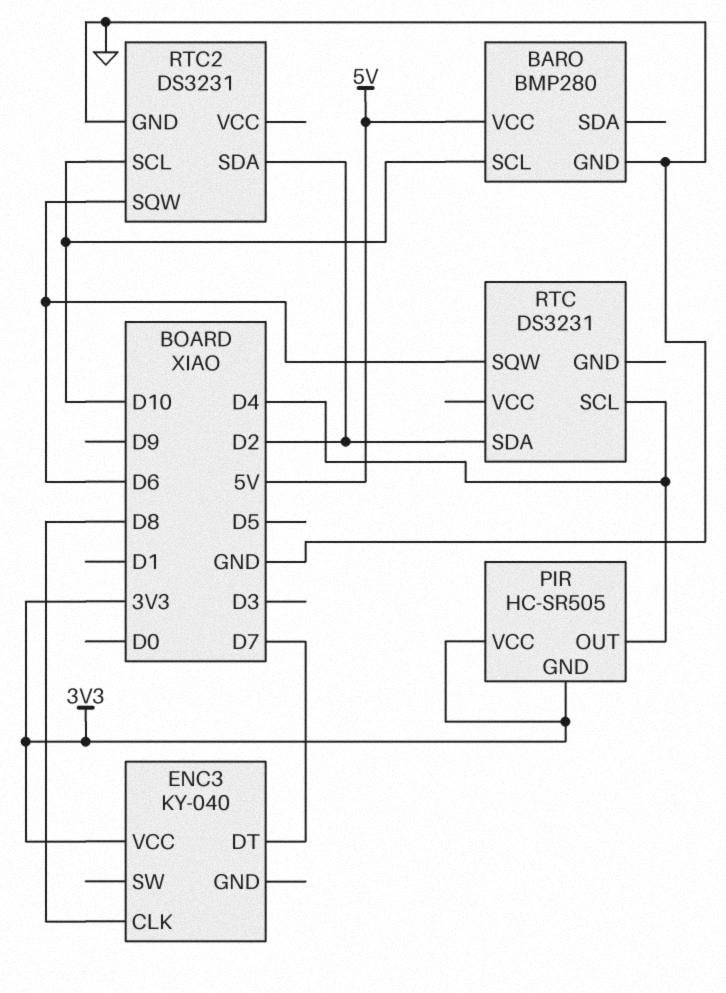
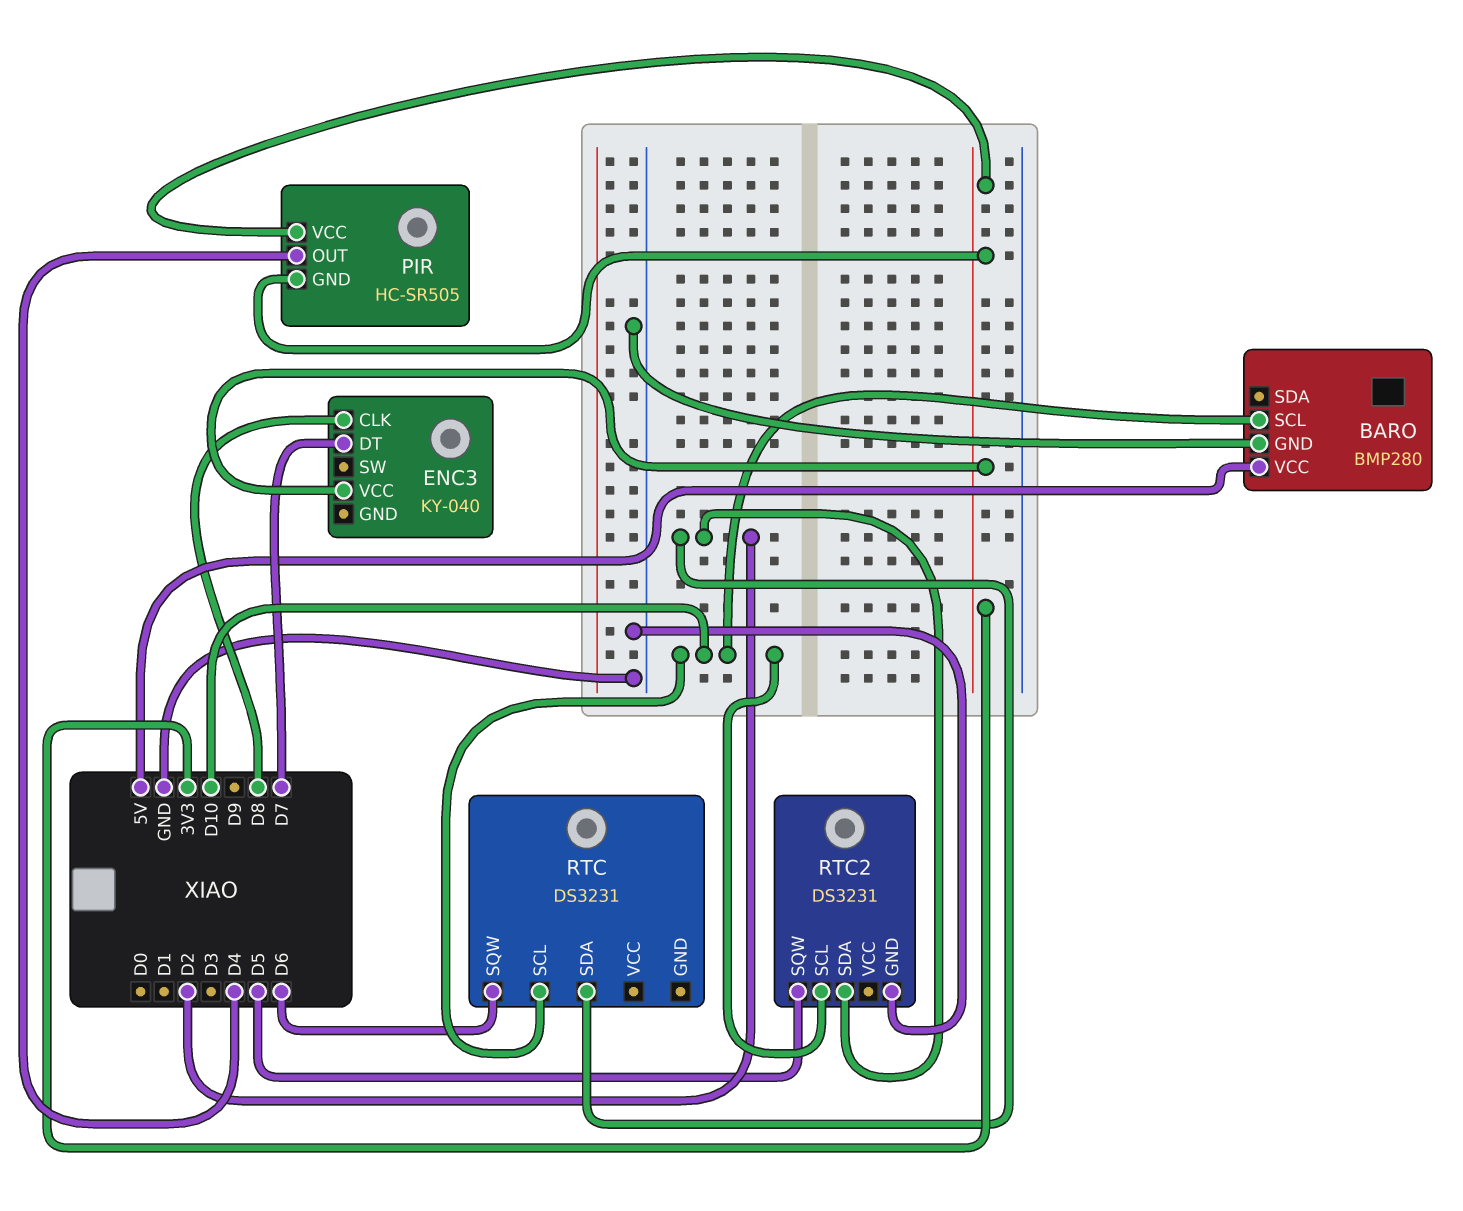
RTC pin SCL: D4 -> D10
RTC2 pin SQW: D6 -> D5

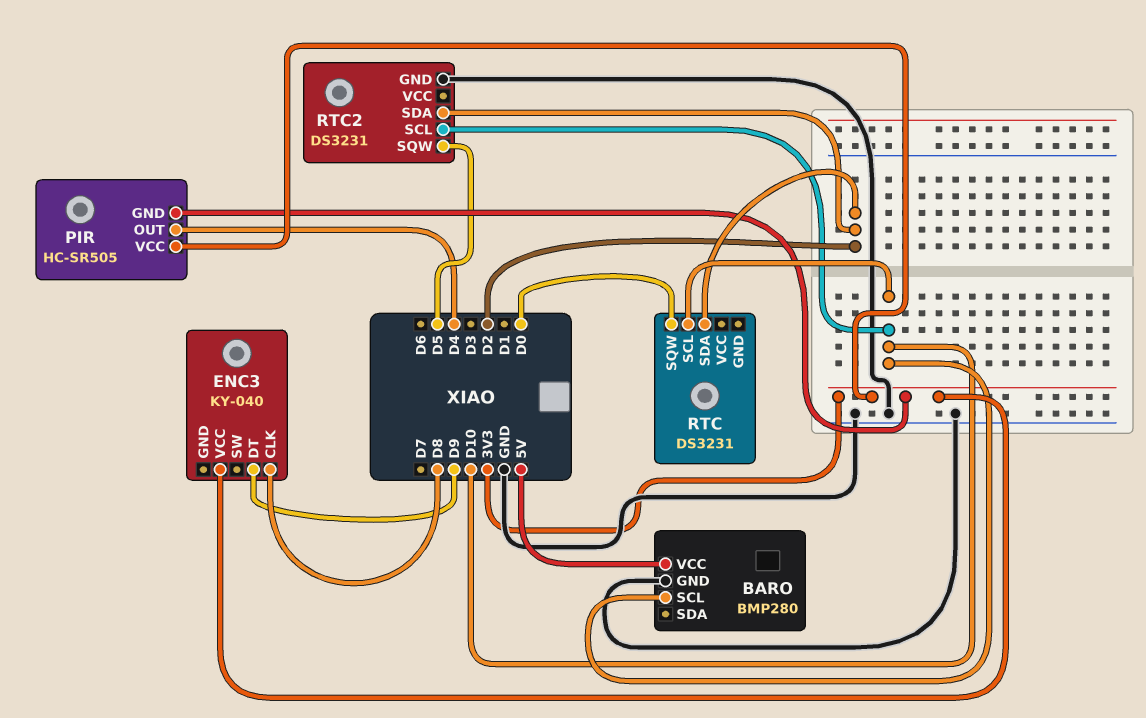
ENC3 pin DT: D7 -> D9
RTC pin SQW: D6 -> D0

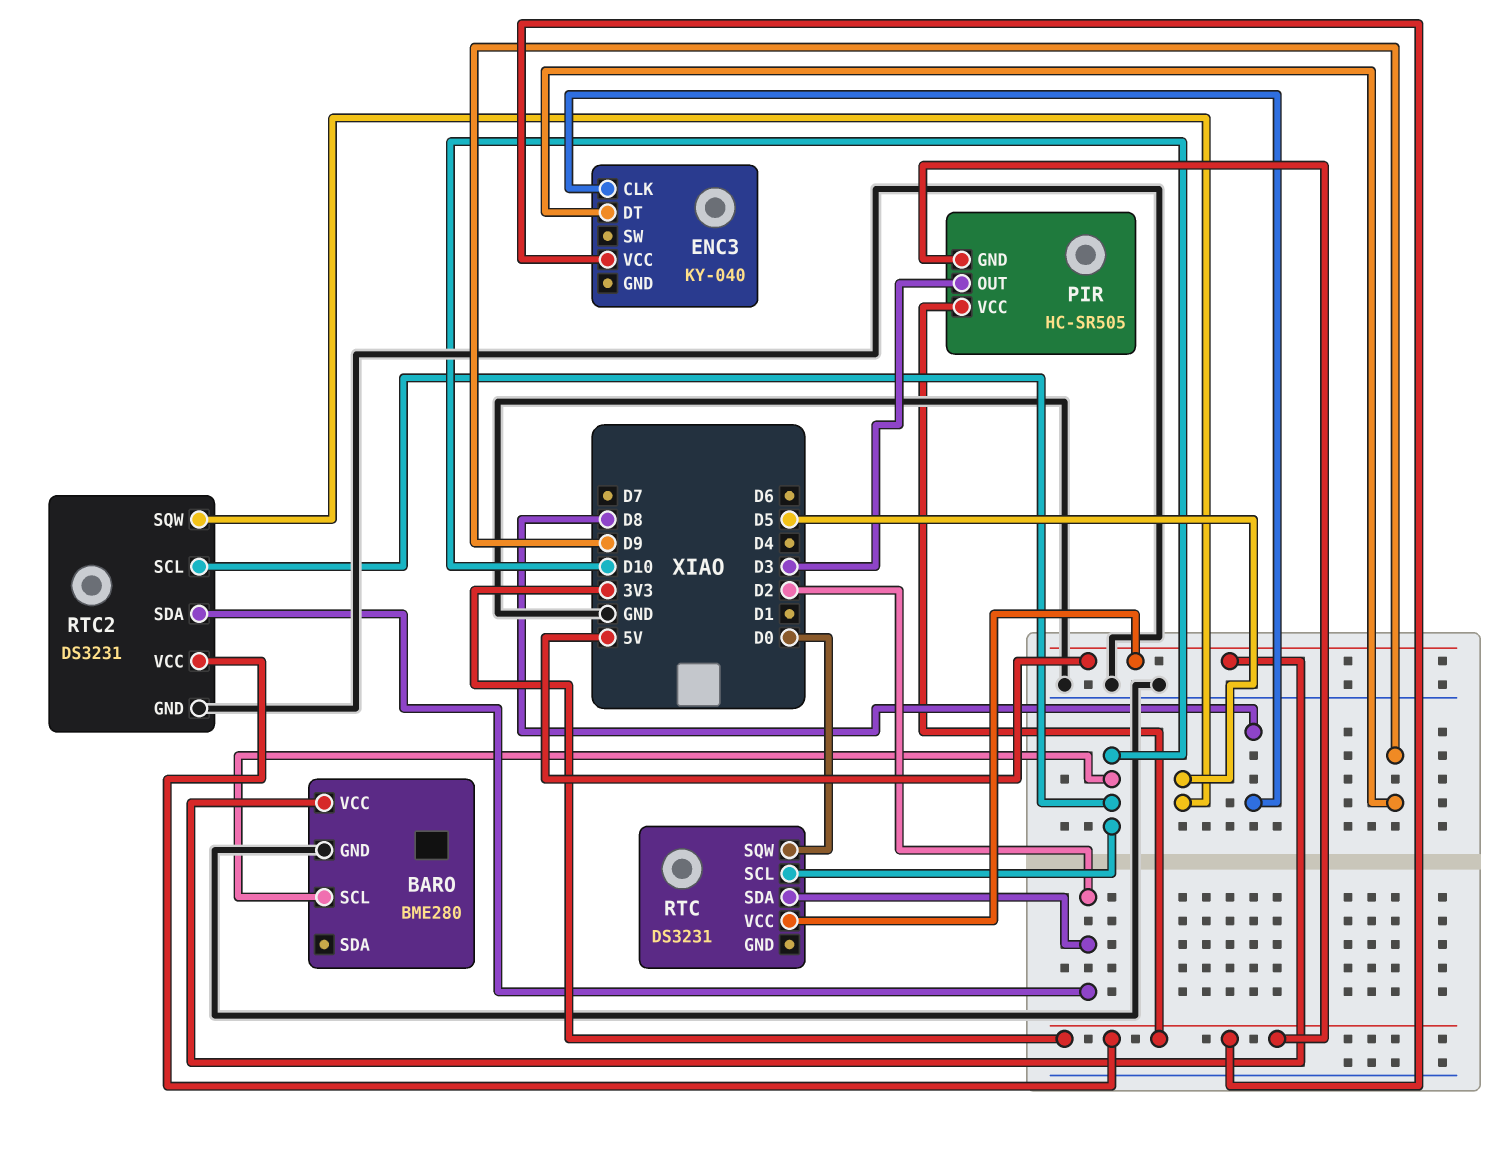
BARO: BMP280 -> BME280
PIR pin OUT: D4 -> D3
RTC pin VCC: none -> 5V
RTC2 pin VCC: none -> 3V3

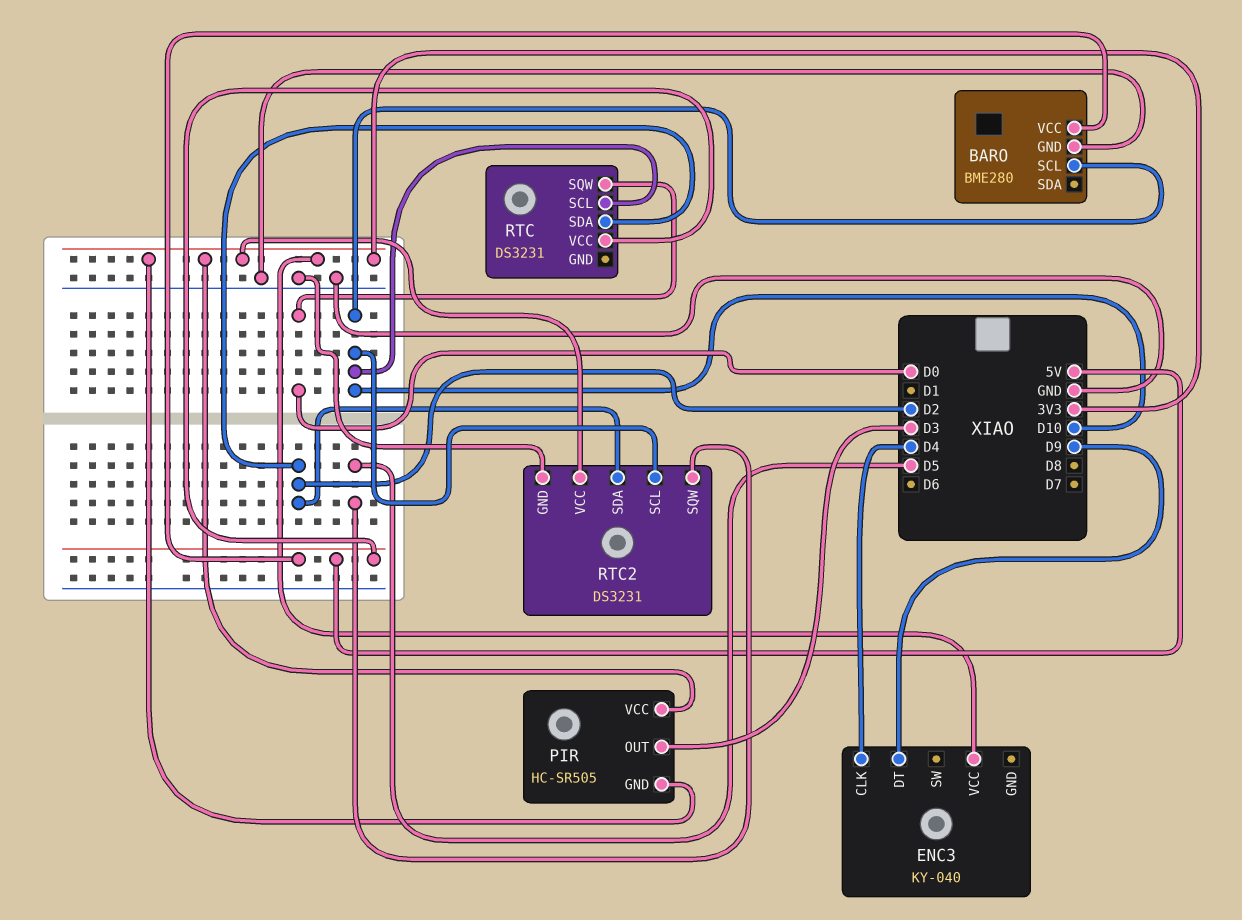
ENC3 pin CLK: D8 -> D4

